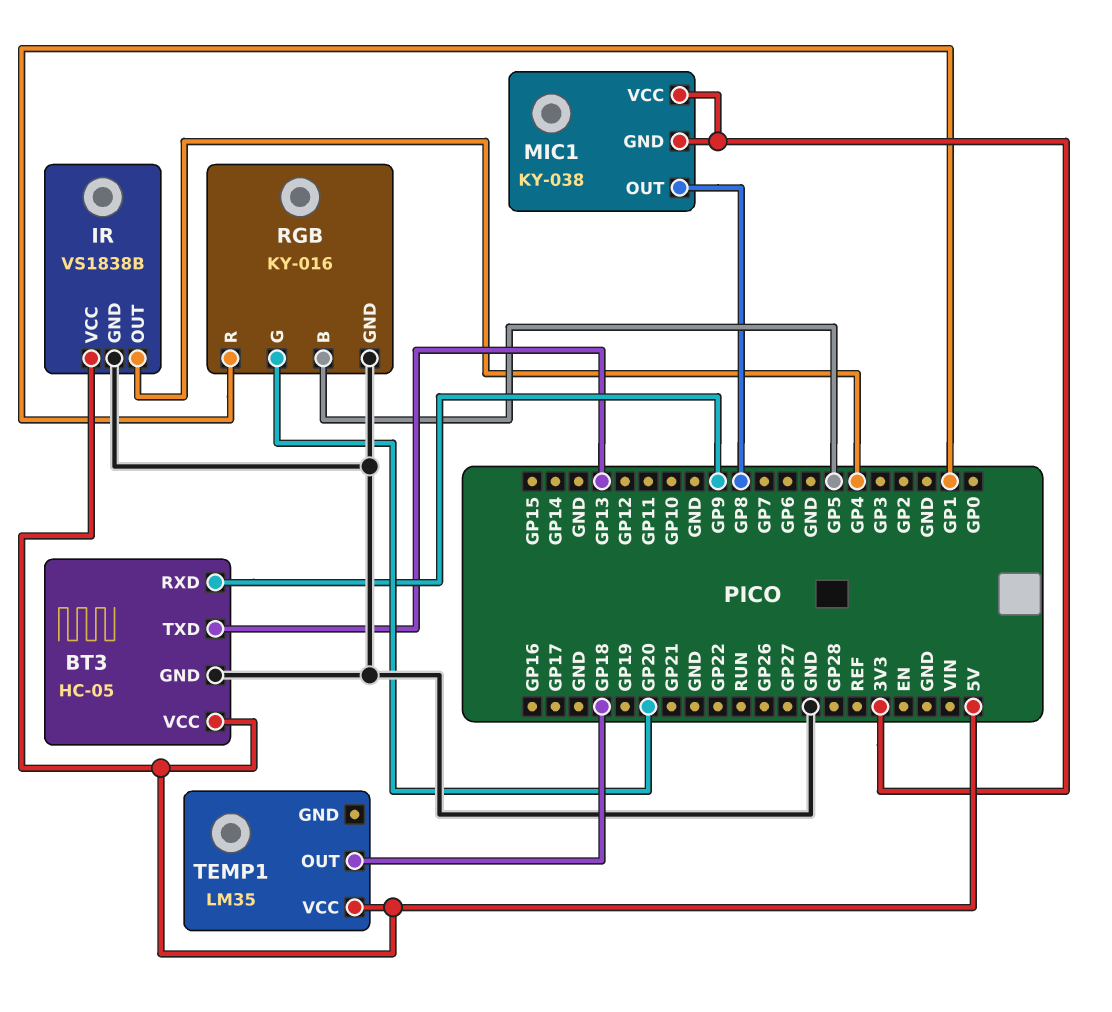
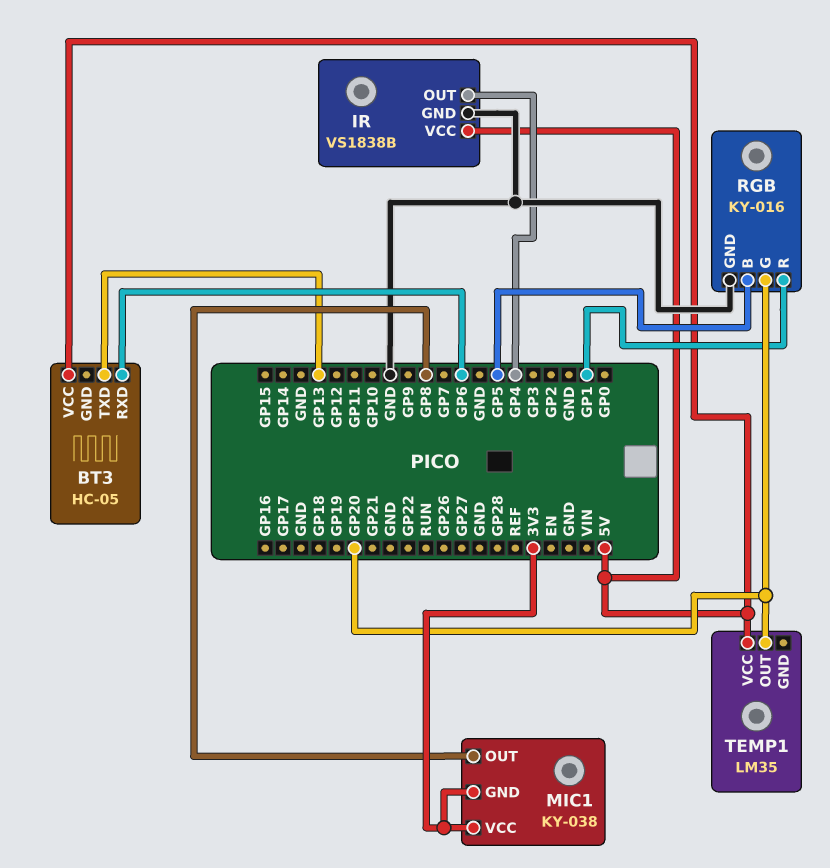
BT3 pin GND: GND -> none
BT3 pin RXD: GP9 -> GP6
TEMP1 pin OUT: GP18 -> GP20

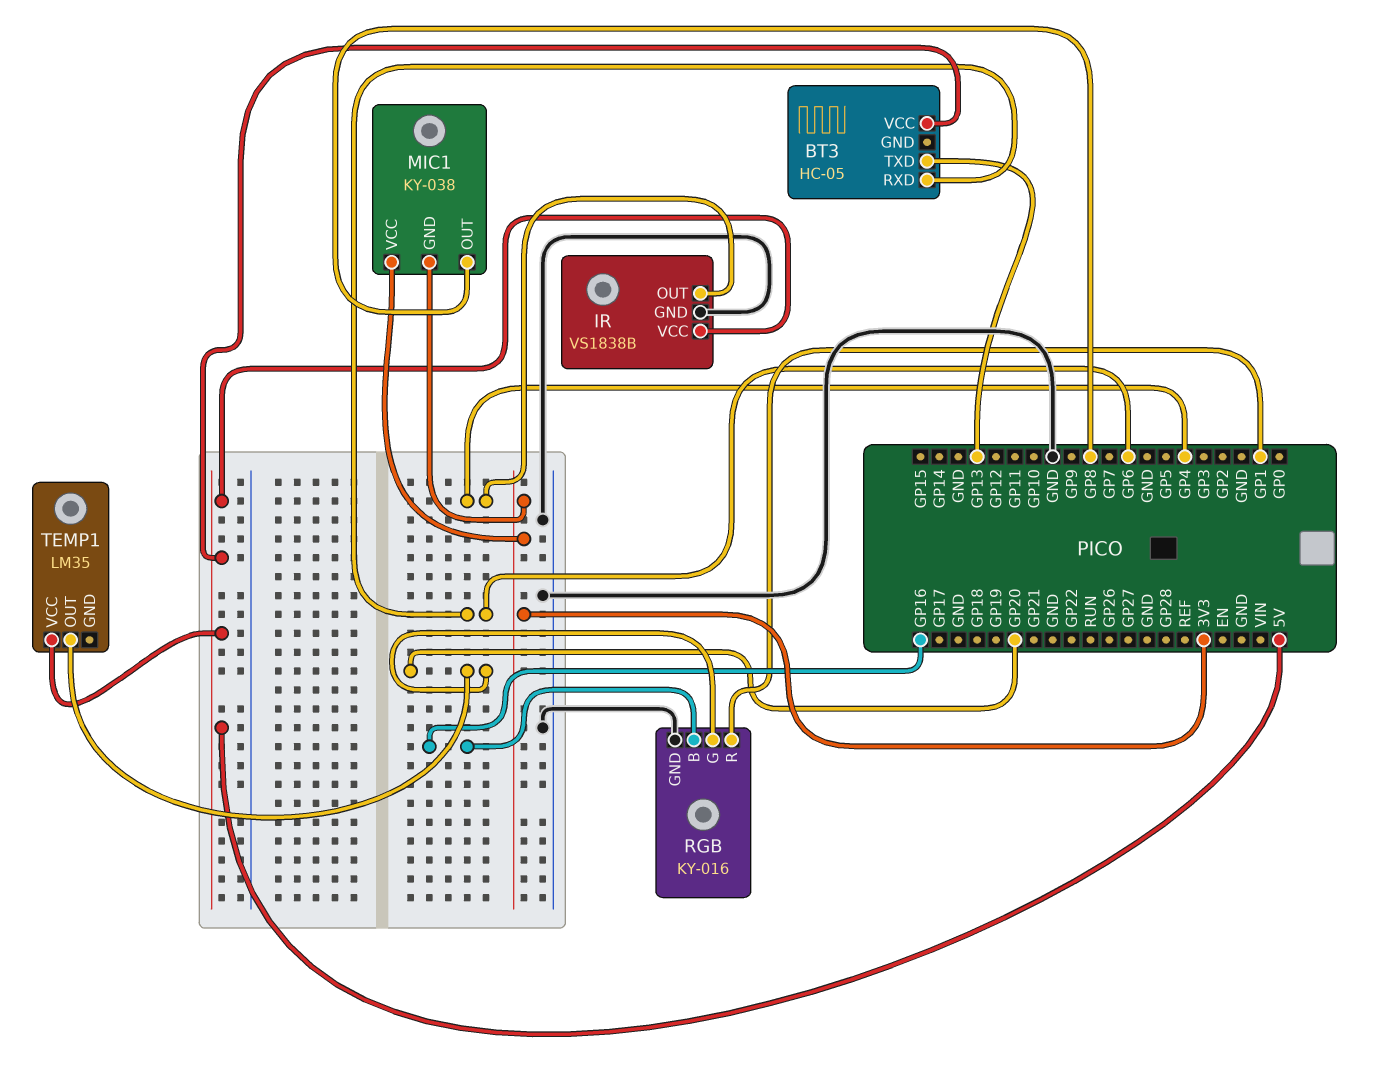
RGB pin B: GP5 -> GP16

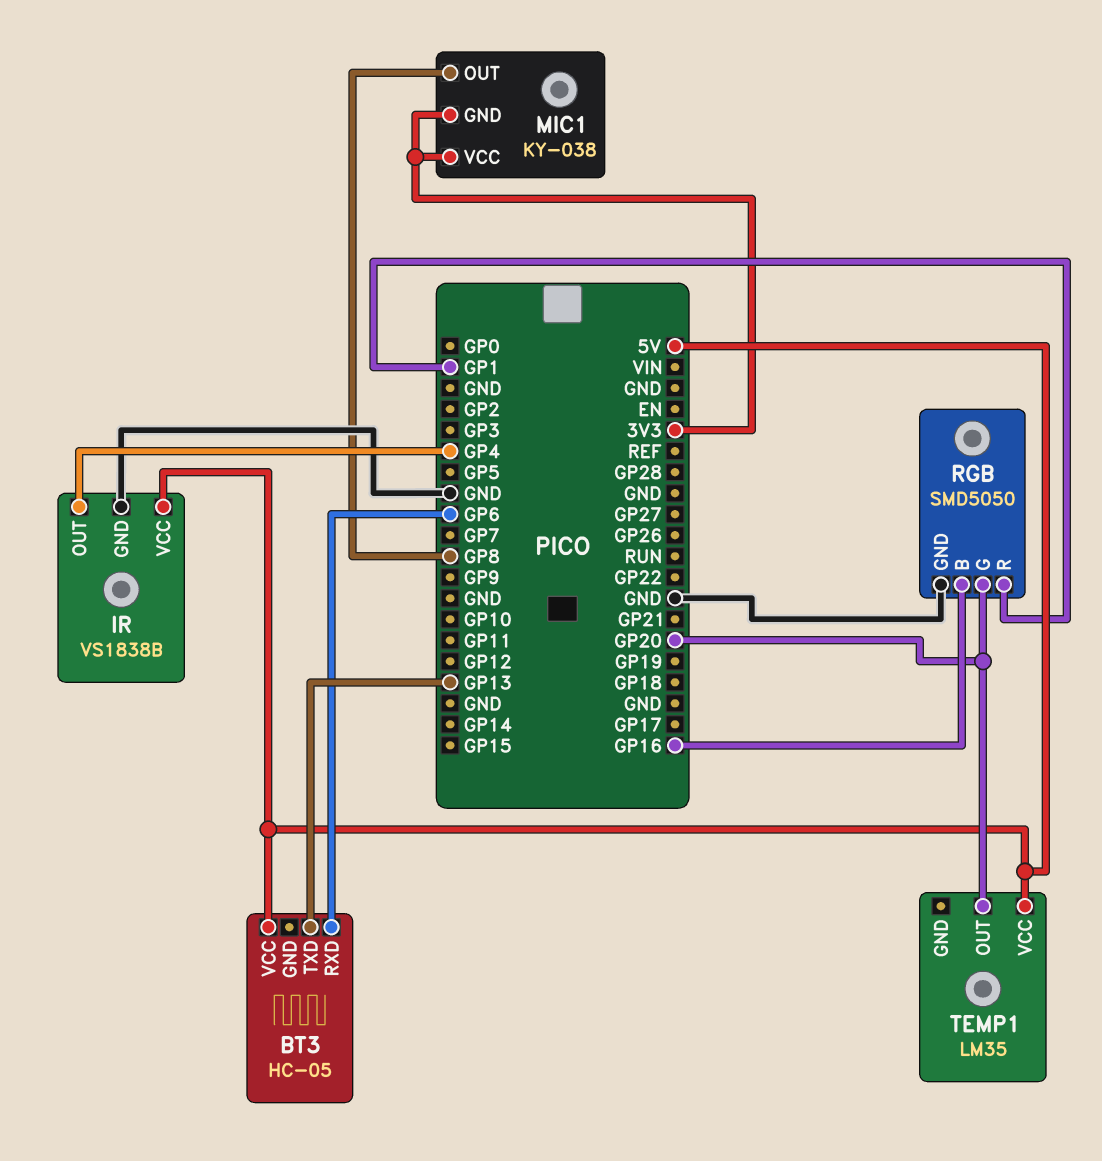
RGB: KY-016 -> SMD5050

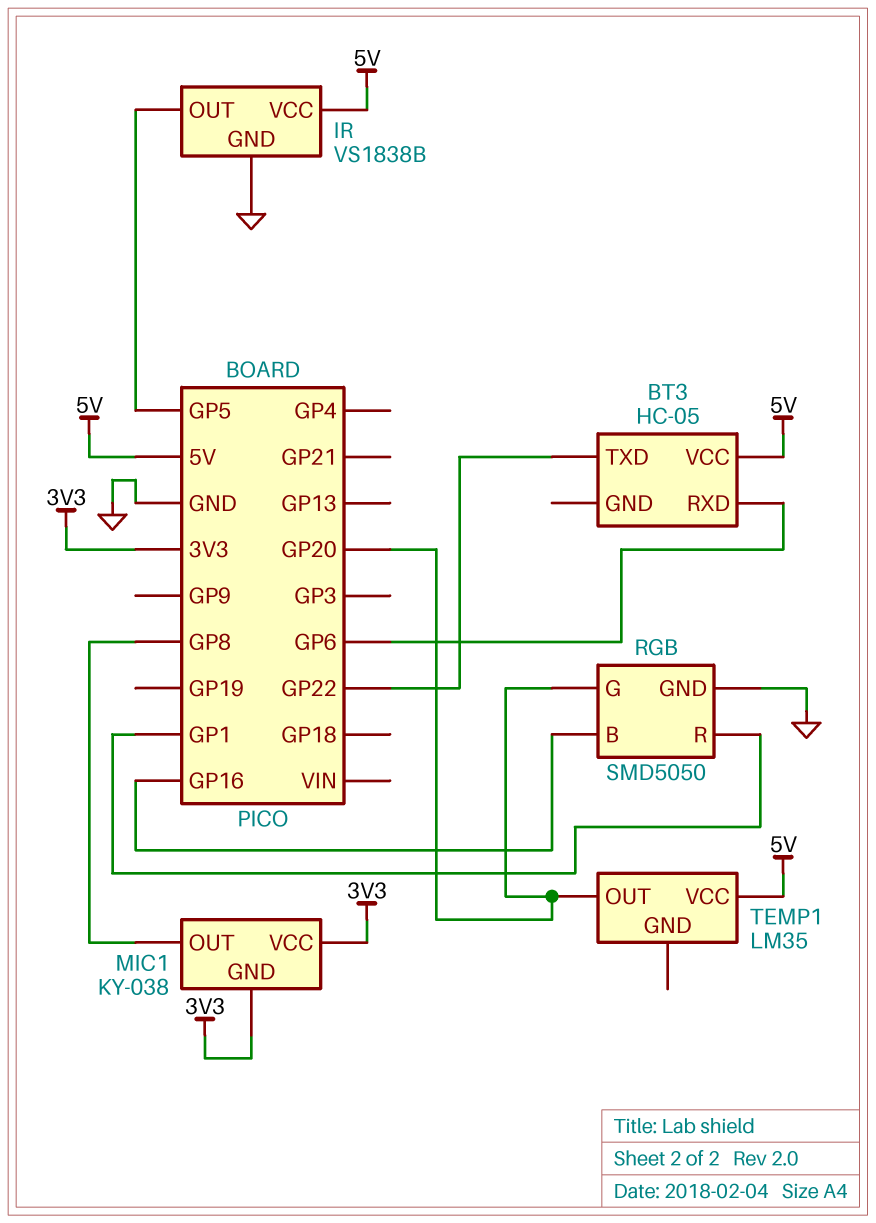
BT3 pin TXD: GP13 -> GP22
IR pin OUT: GP4 -> GP5

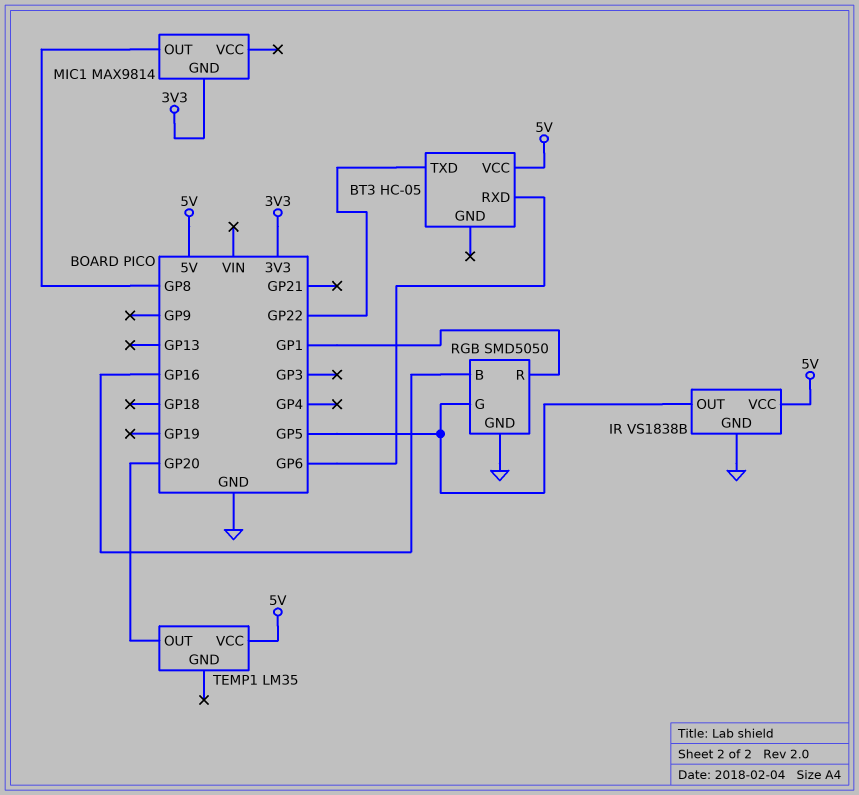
MIC1: KY-038 -> MAX9814
MIC1 pin VCC: 3V3 -> none
RGB pin G: GP20 -> GP5

